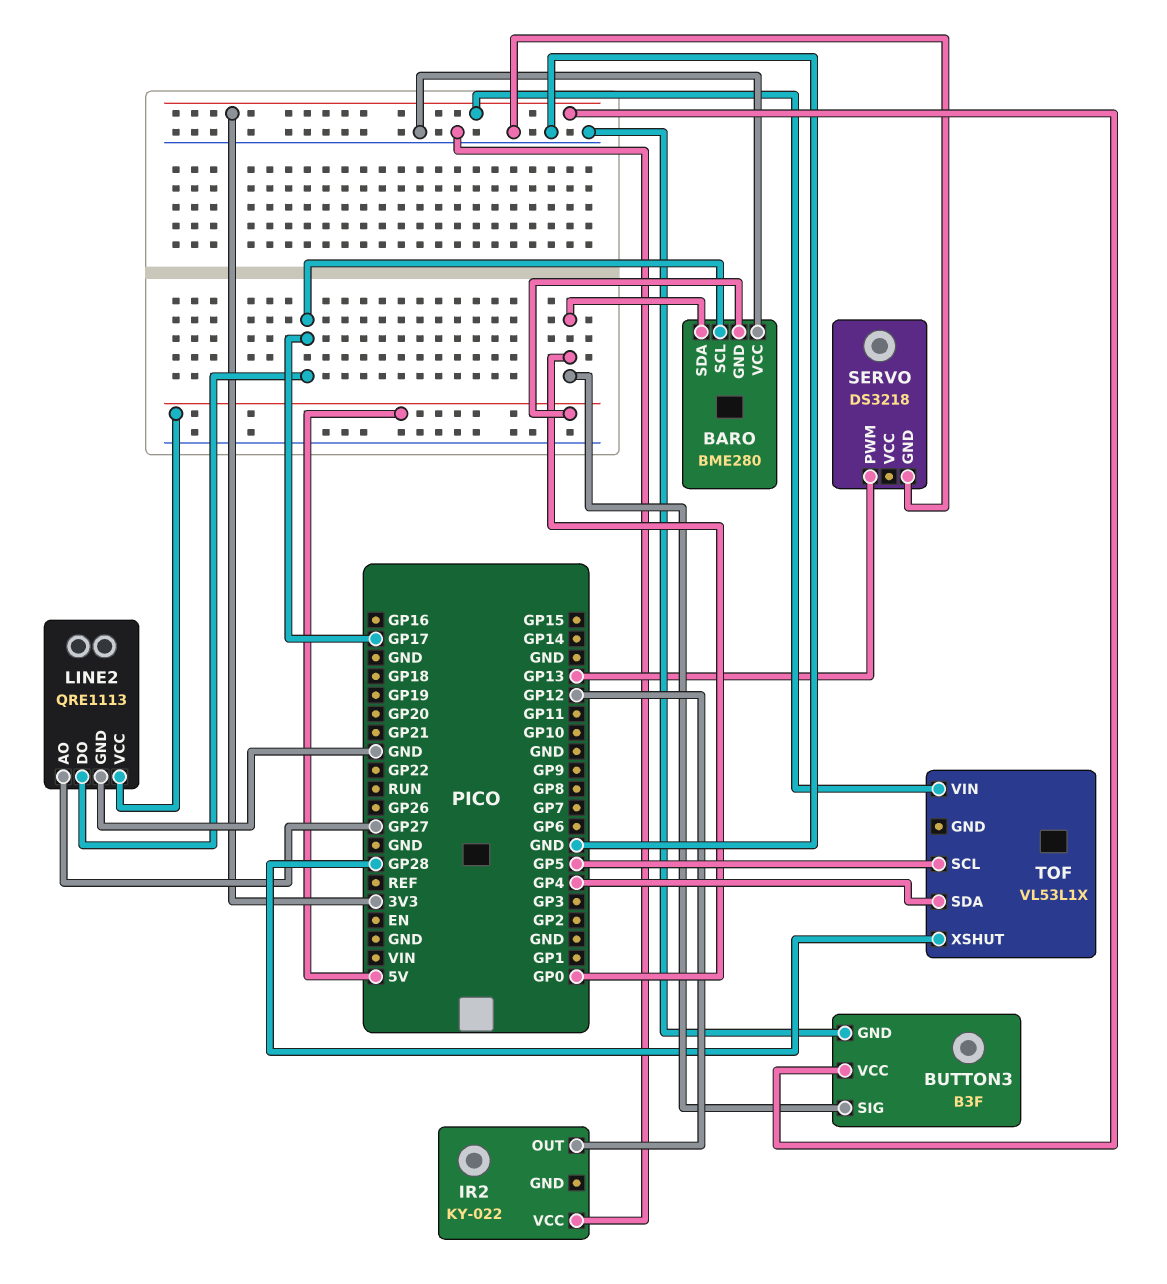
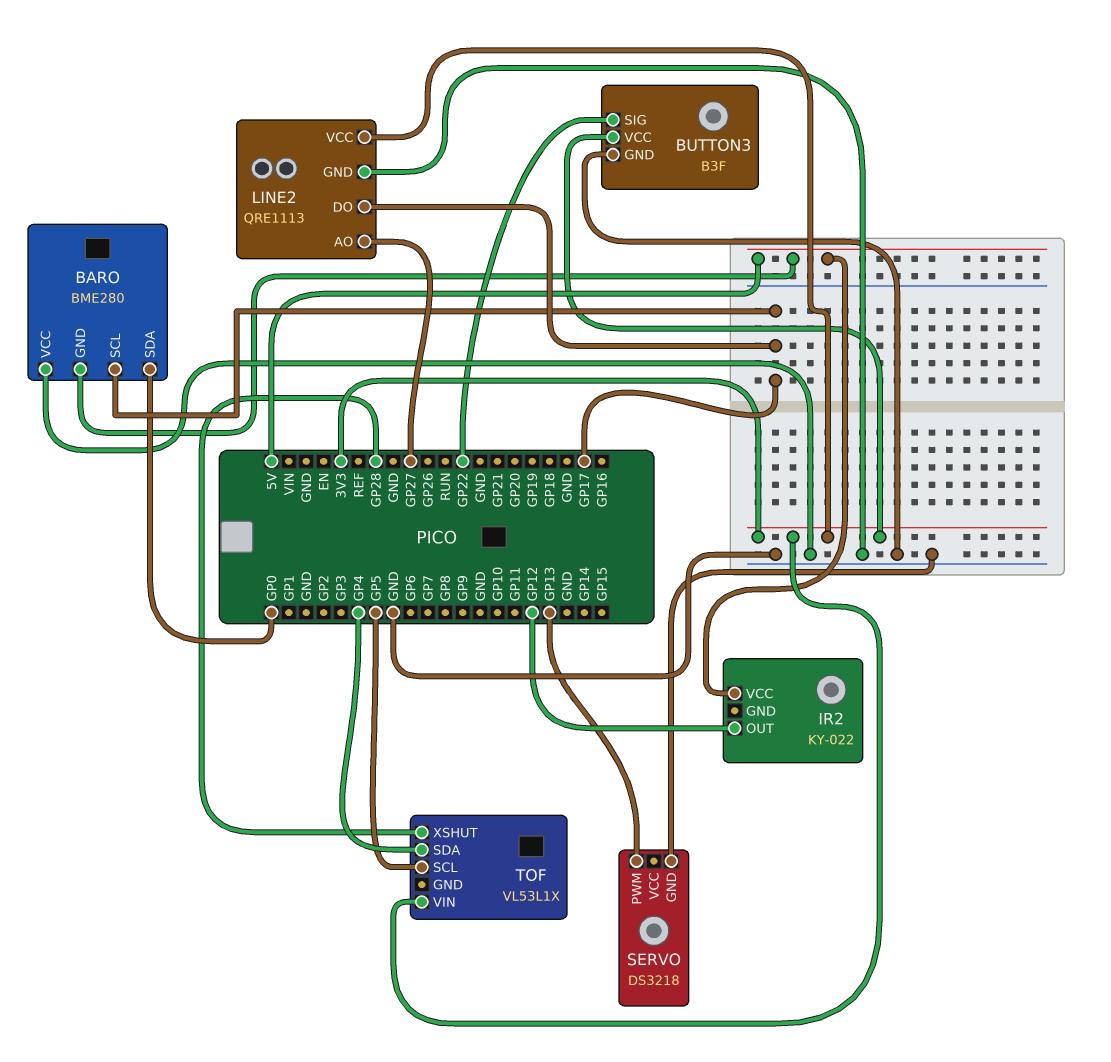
BUTTON3 pin SIG: GP0 -> GP22
IR2 pin VCC: GND -> 5V
LINE2 pin VCC: 5V -> 3V3

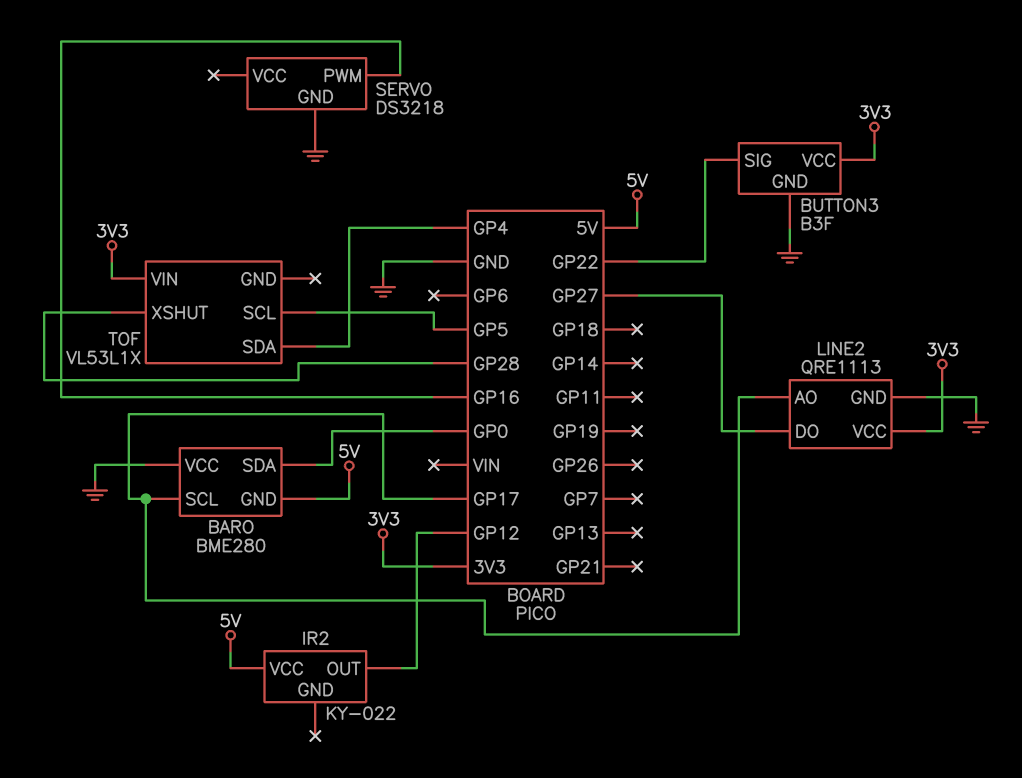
LINE2 pin AO: GP27 -> GP17
LINE2 pin DO: GP17 -> GP27
SERVO pin PWM: GP13 -> GP16

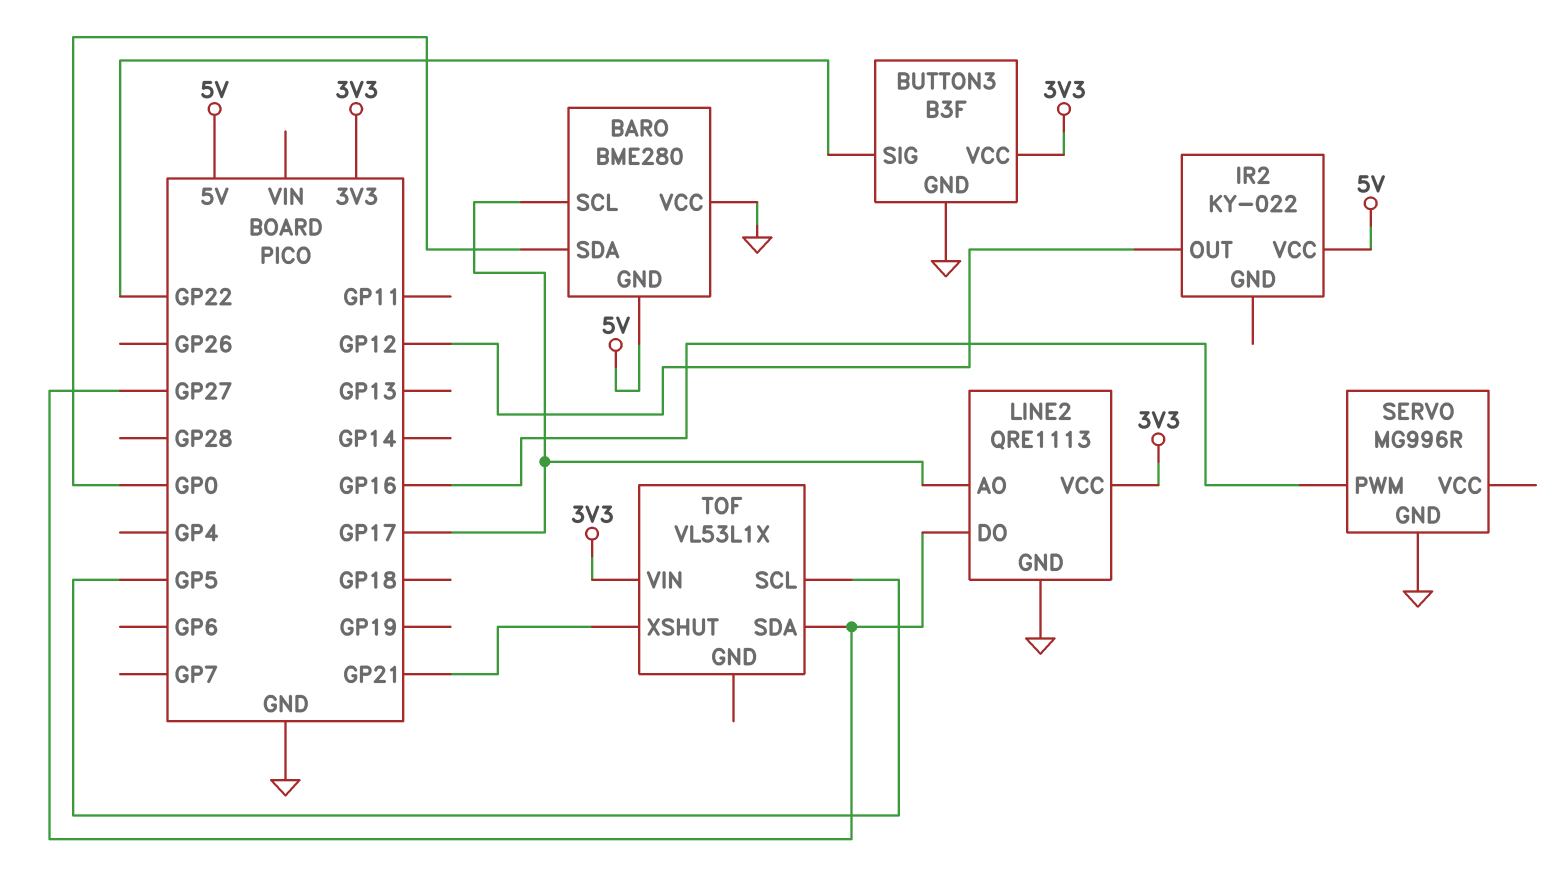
SERVO: DS3218 -> MG996R
TOF pin SDA: GP4 -> GP27
TOF pin XSHUT: GP28 -> GP21

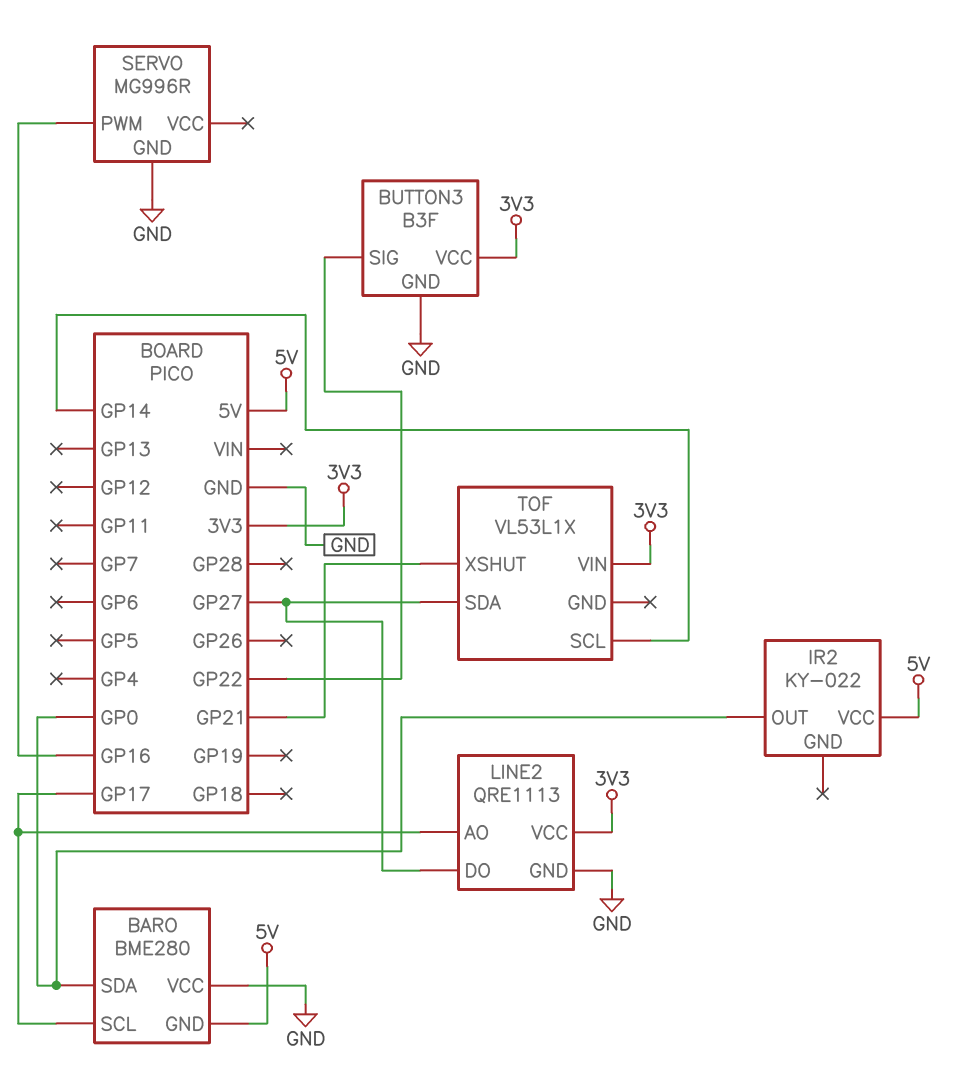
IR2 pin OUT: GP12 -> GP0
TOF pin SCL: GP5 -> GP14

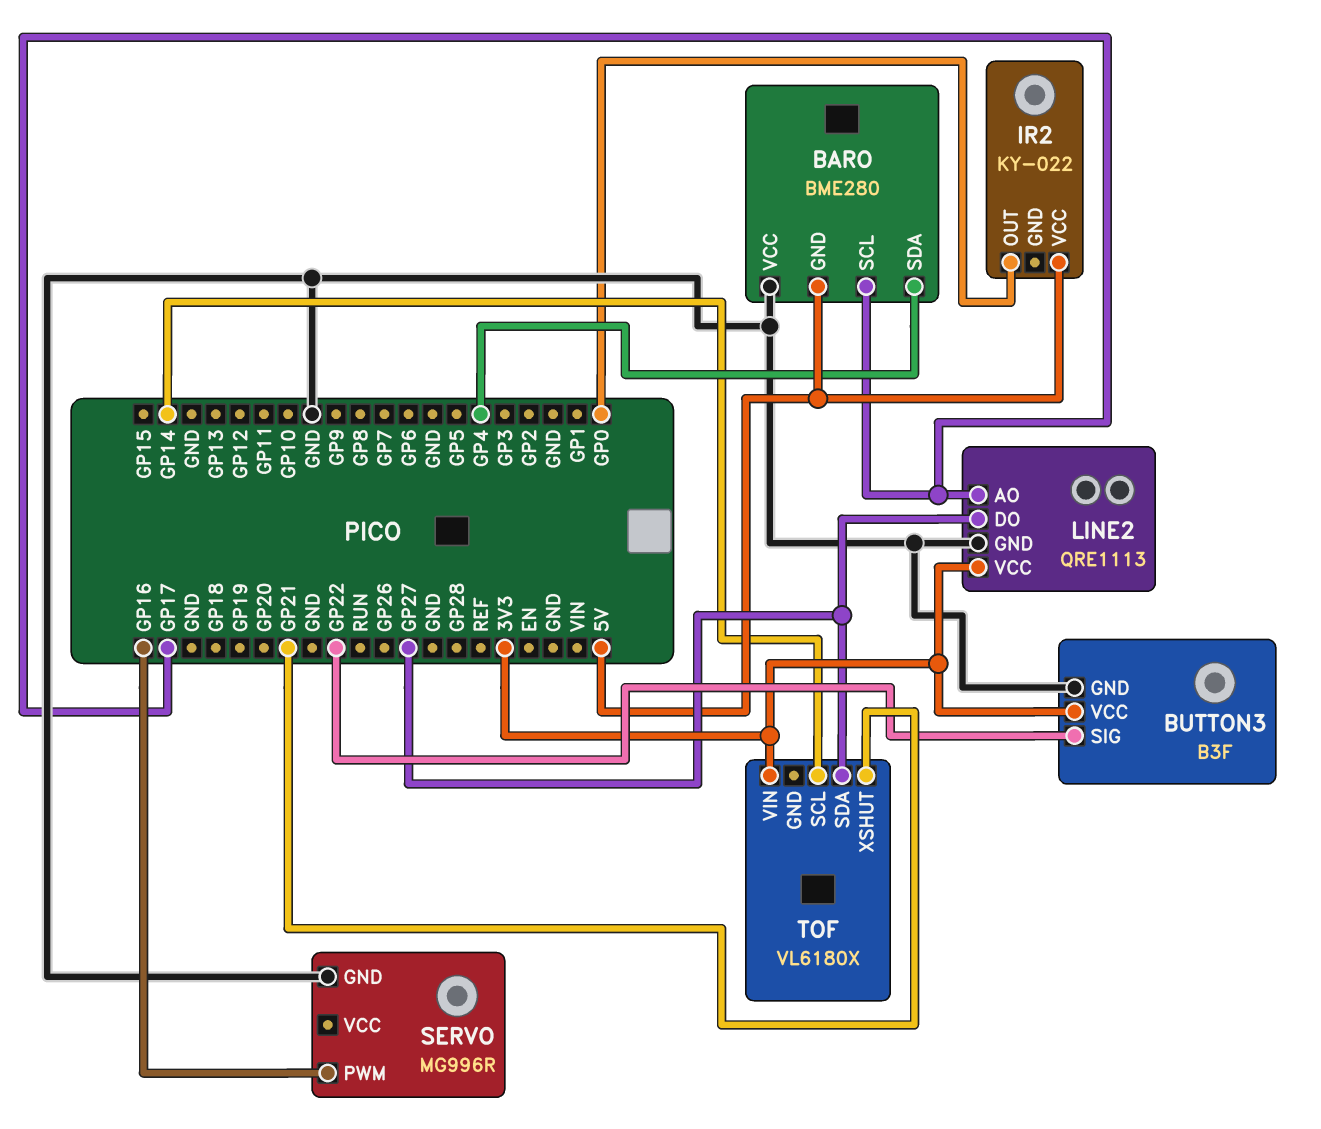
BARO pin SDA: GP0 -> GP4
TOF: VL53L1X -> VL6180X

